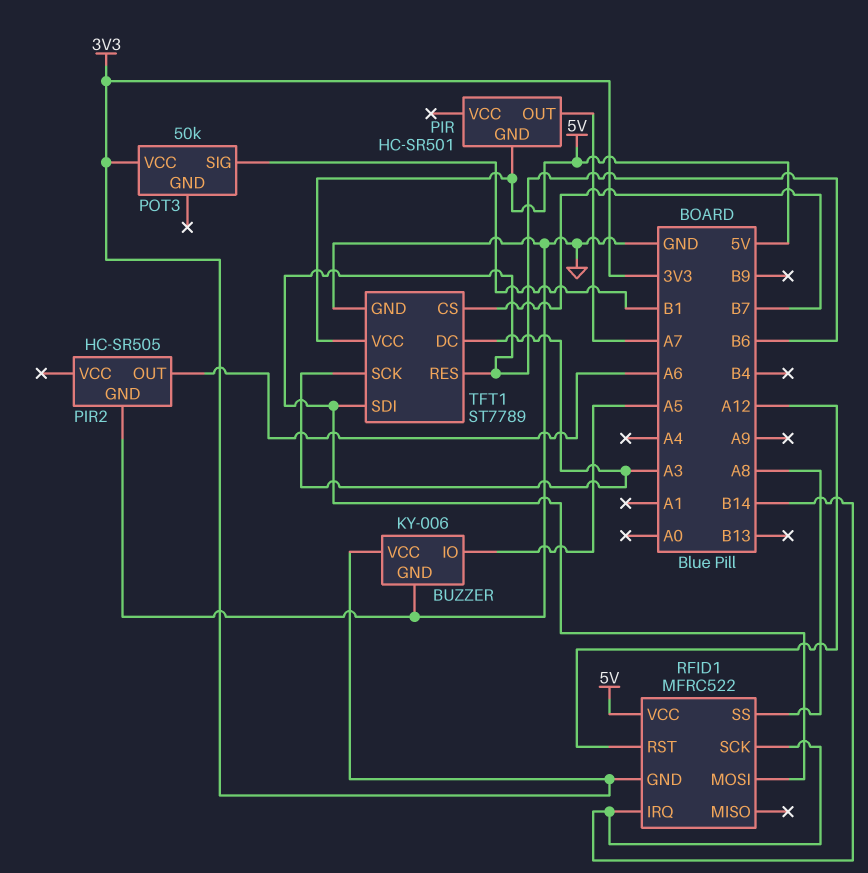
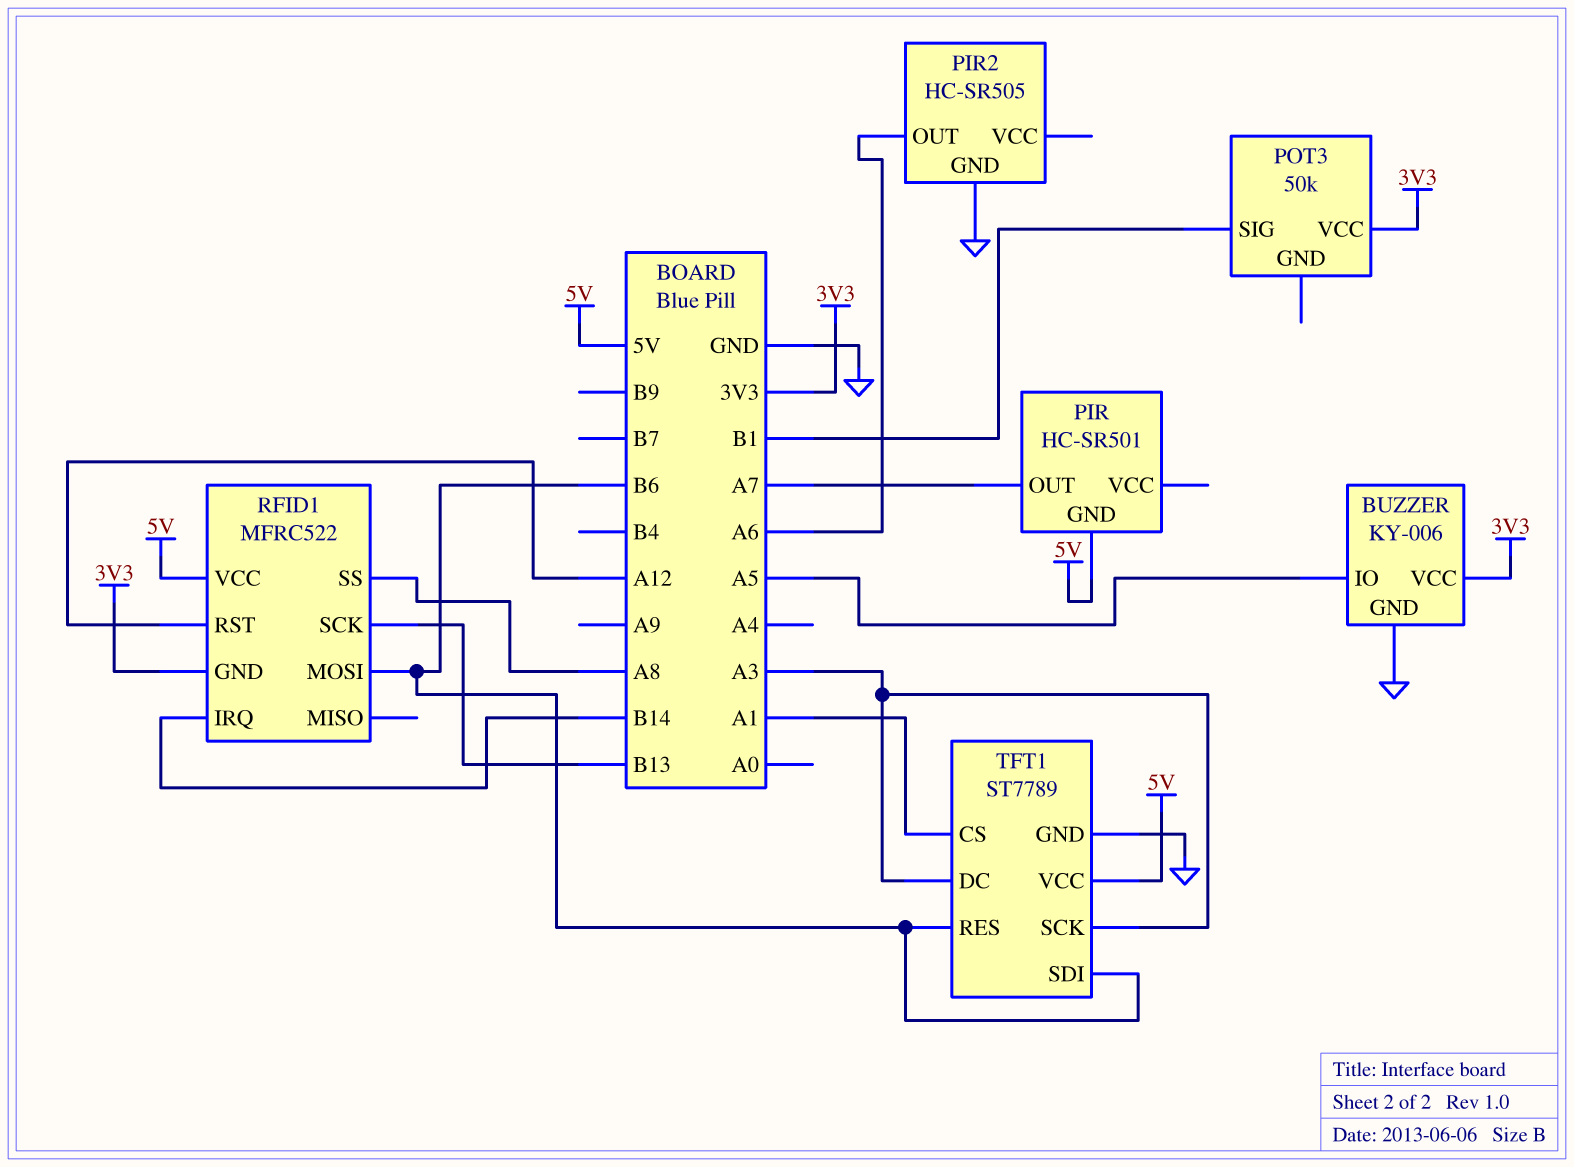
RFID1 pin SCK: B14 -> B13
TFT1 pin CS: B7 -> A1

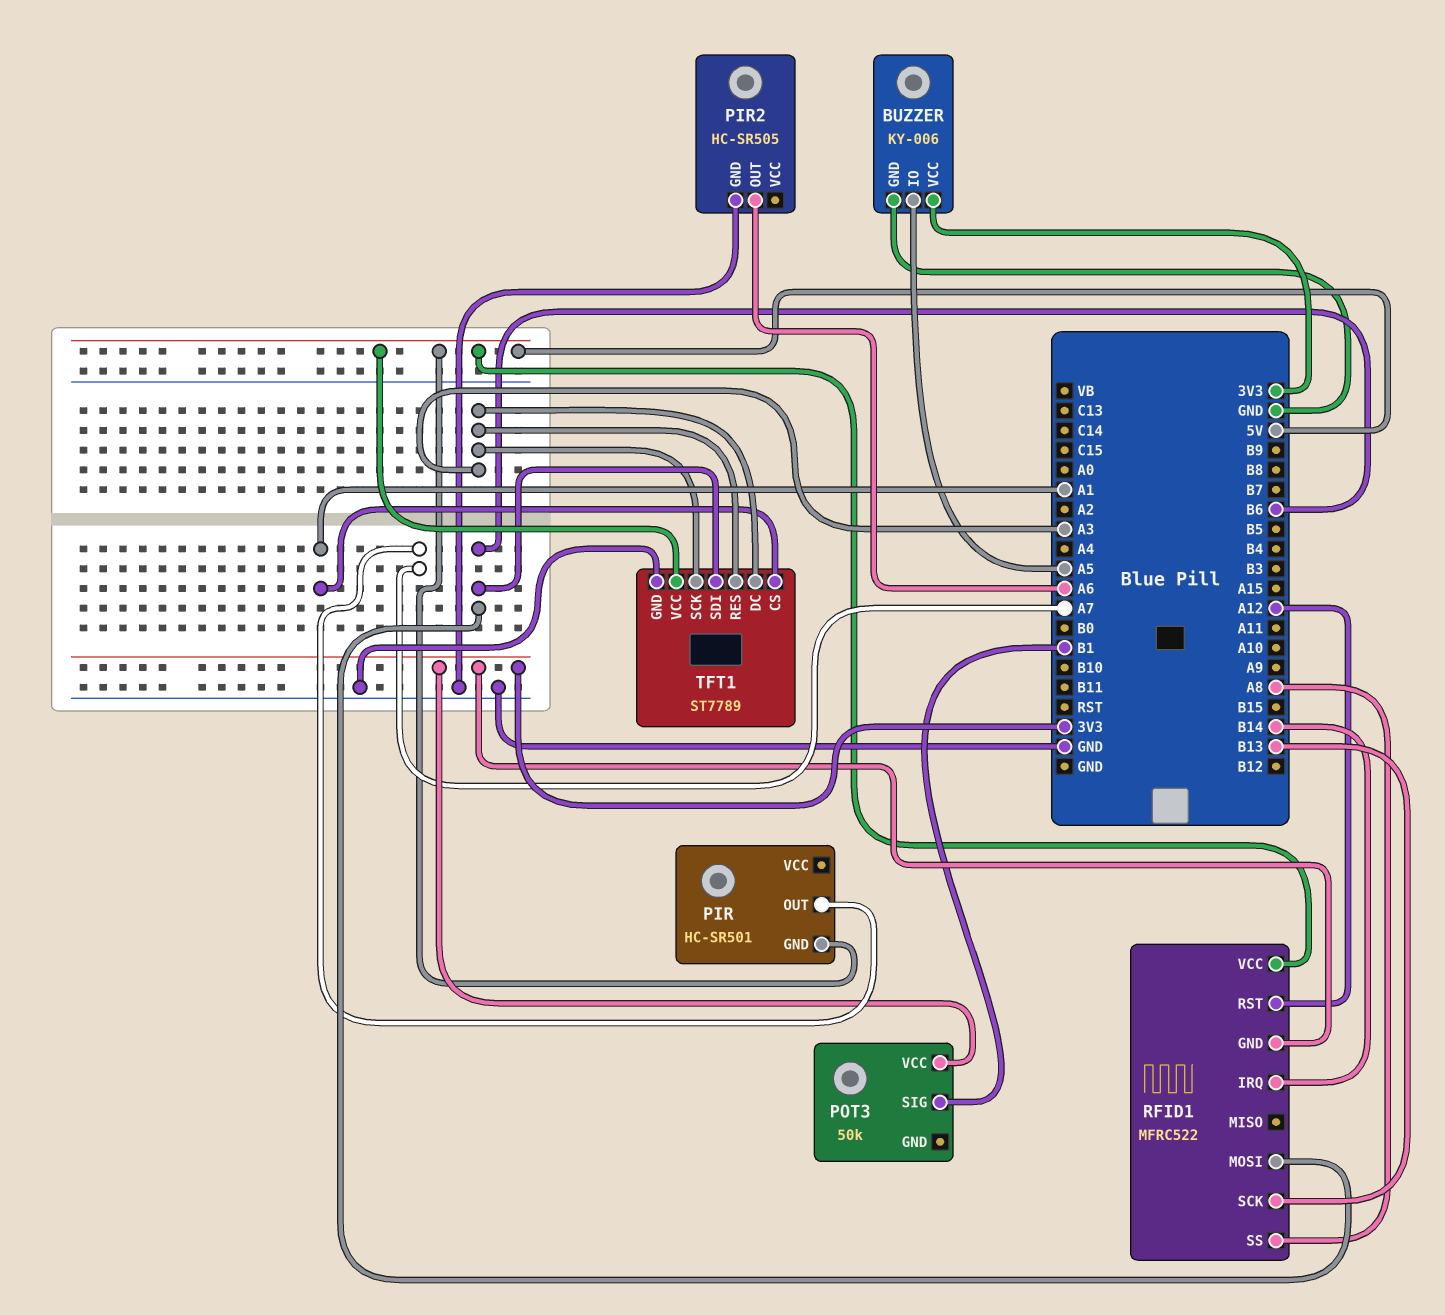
TFT1 pin RES: B6 -> A3

